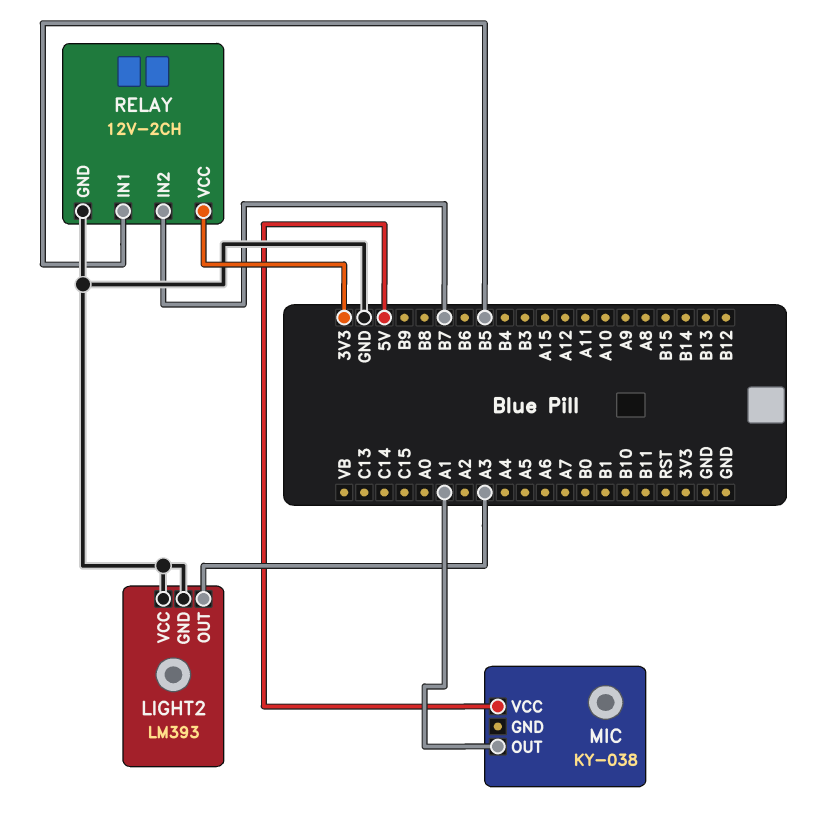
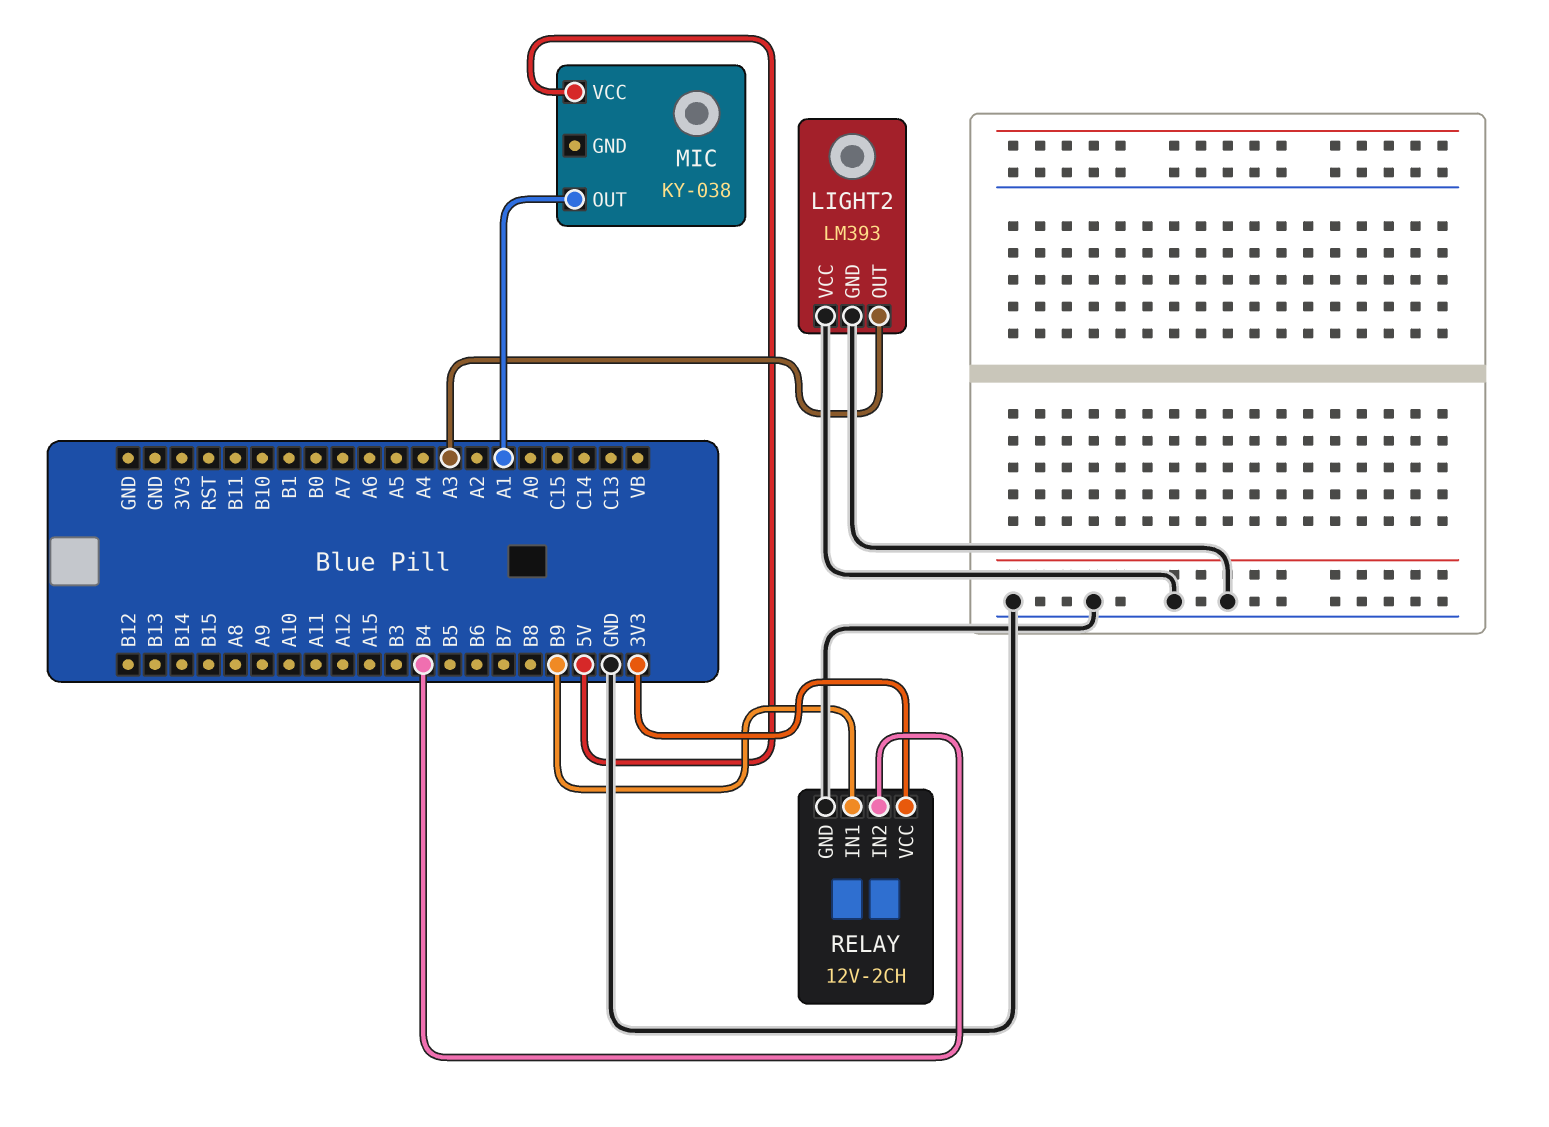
RELAY pin IN1: B5 -> B9
RELAY pin IN2: B7 -> B4

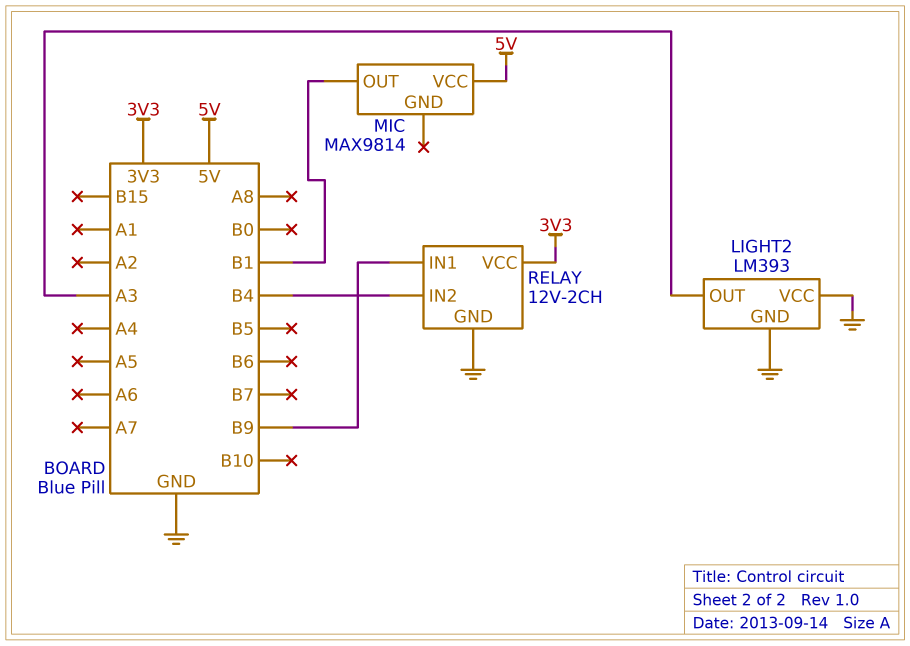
MIC: KY-038 -> MAX9814
MIC pin OUT: A1 -> B1

